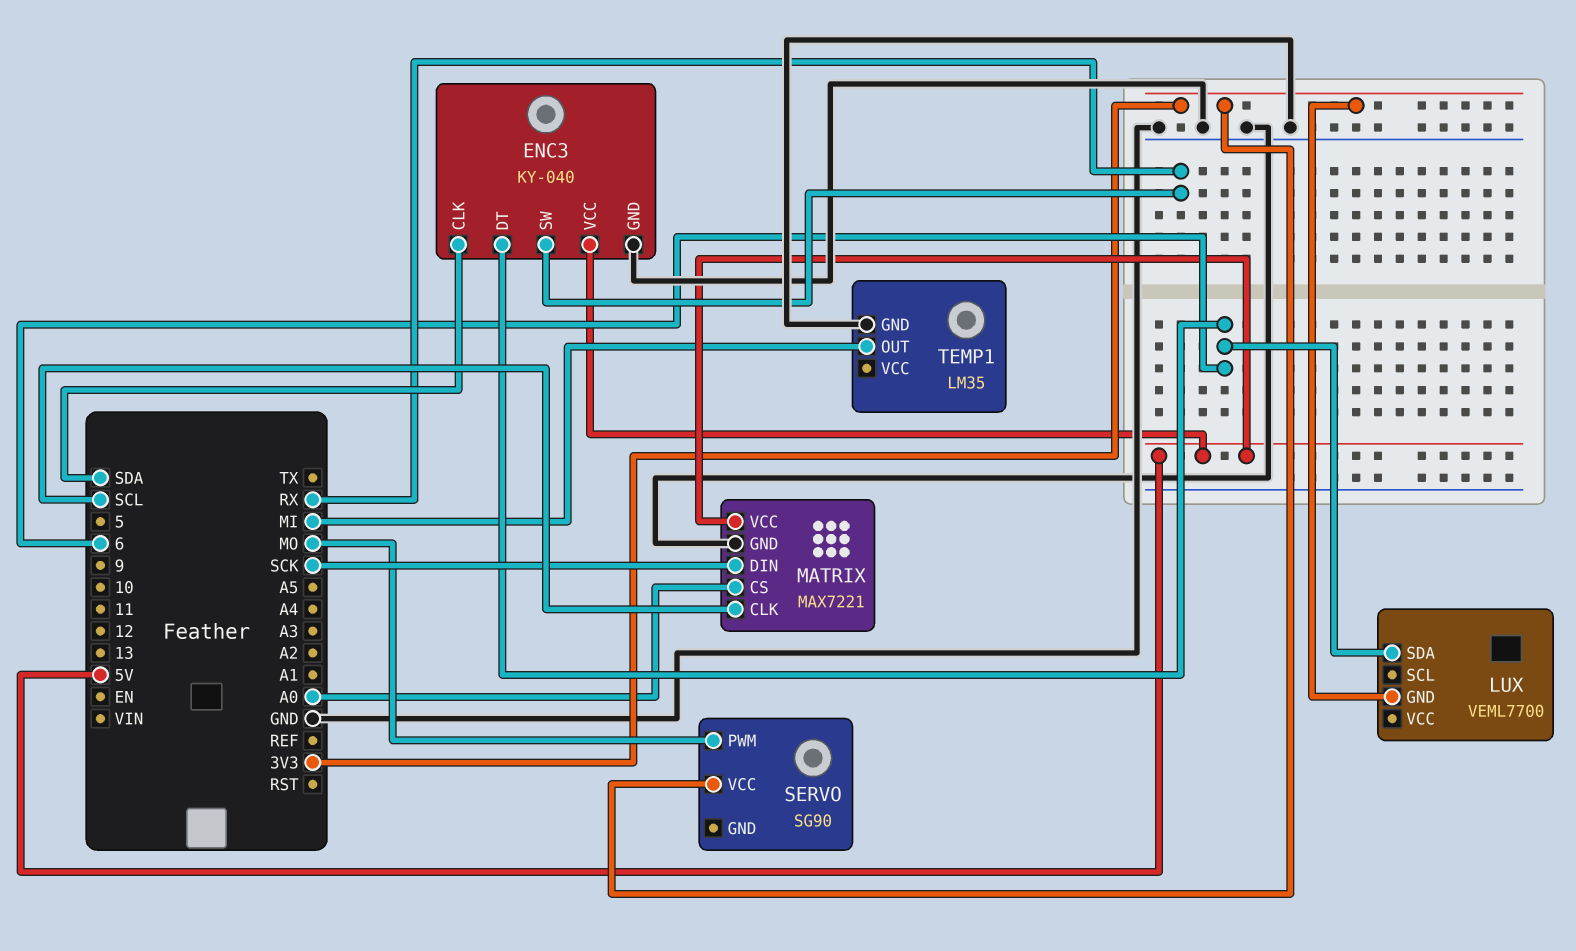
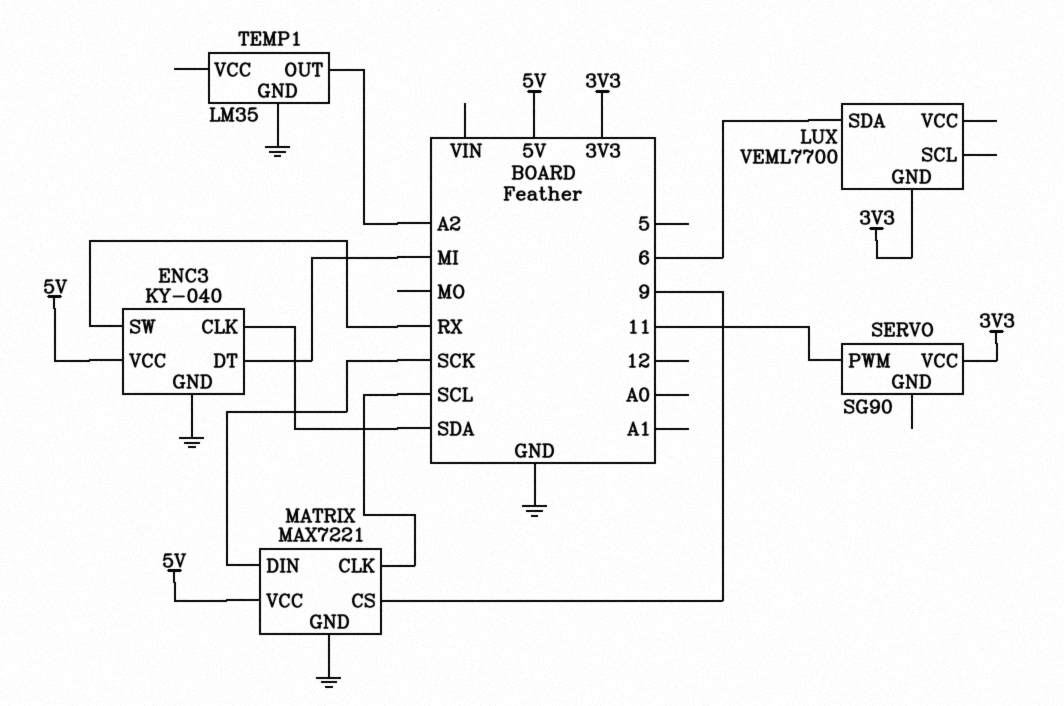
ENC3 pin DT: 6 -> MI
MATRIX pin CS: A0 -> 9
SERVO pin PWM: MO -> 11
TEMP1 pin OUT: MI -> A2

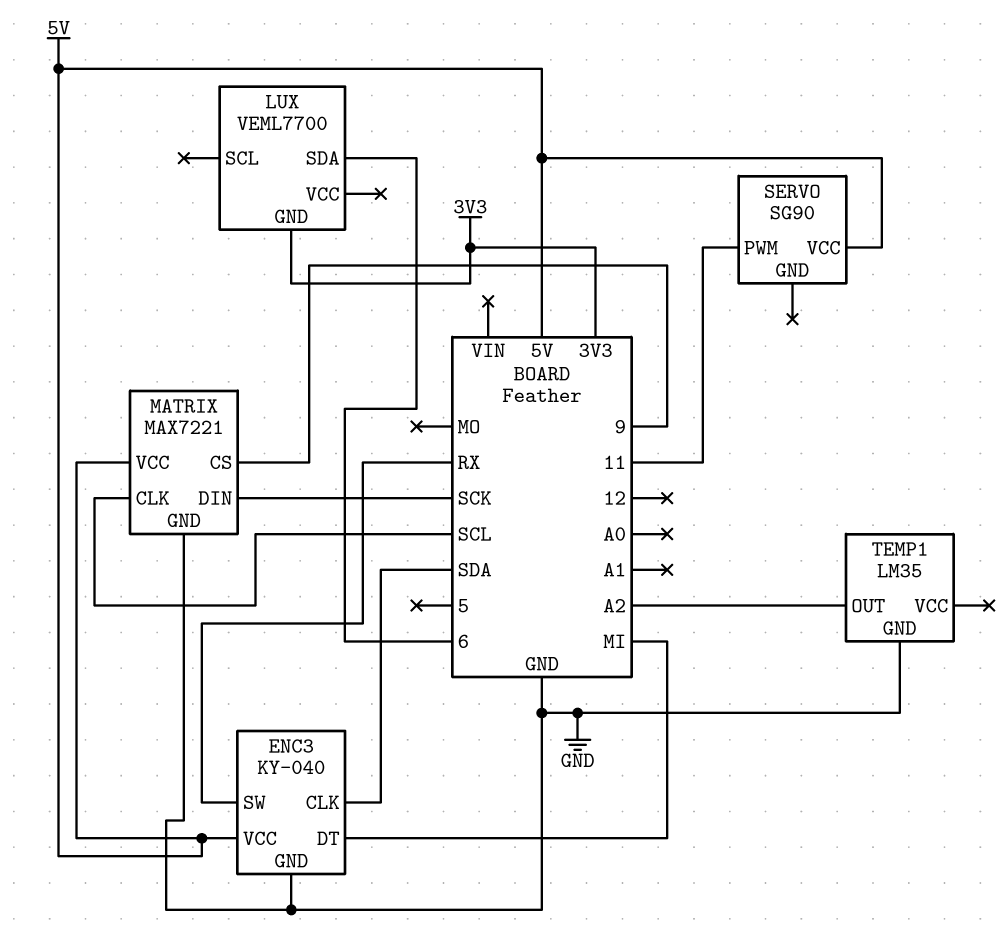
SERVO pin VCC: 3V3 -> 5V

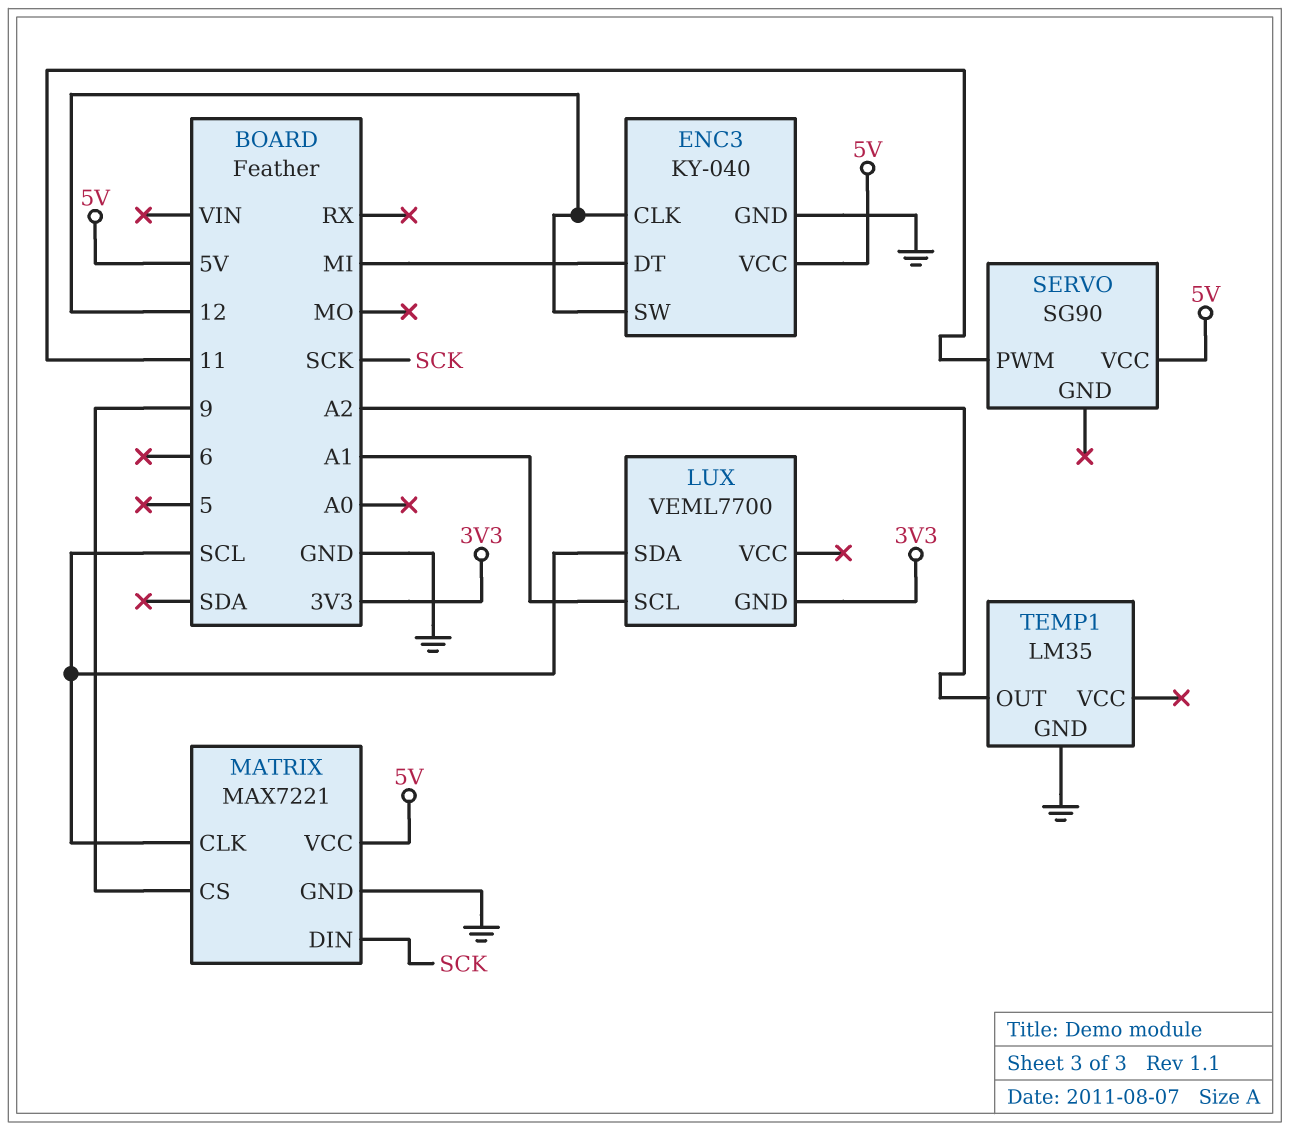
ENC3 pin CLK: SDA -> 12
ENC3 pin SW: RX -> 12
LUX pin SCL: none -> A1
LUX pin SDA: 6 -> SCL

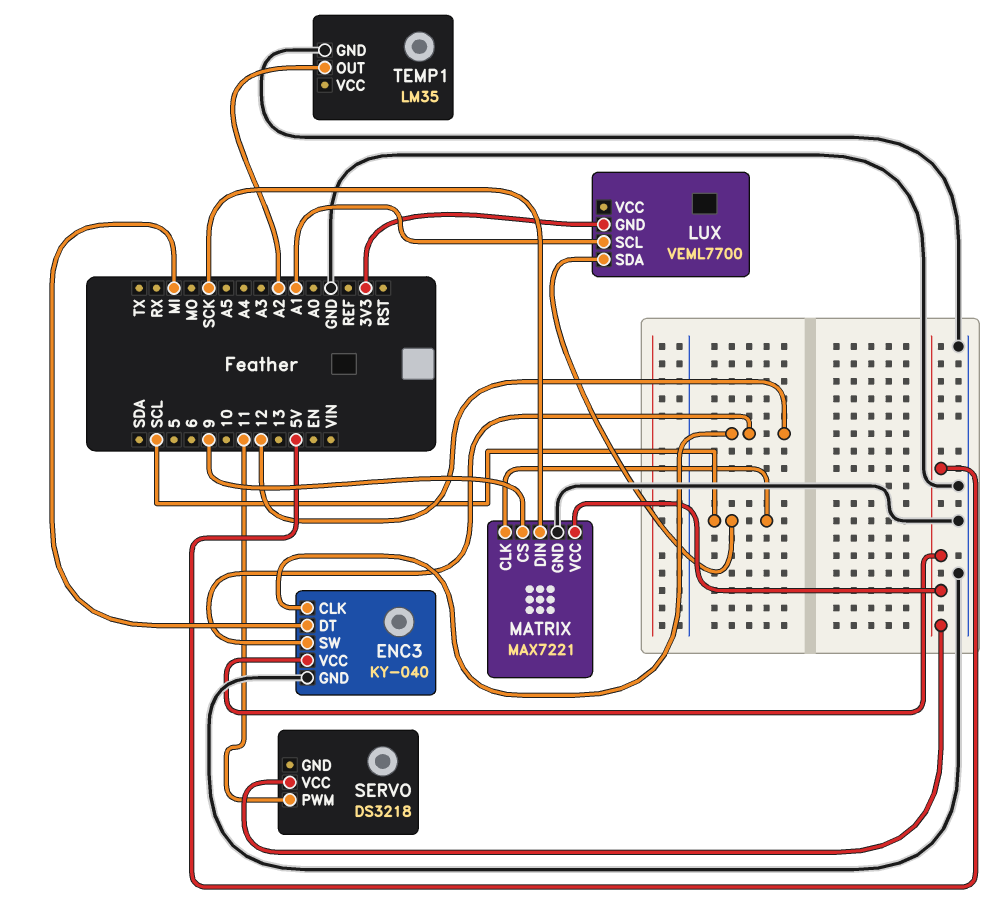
SERVO: SG90 -> DS3218

